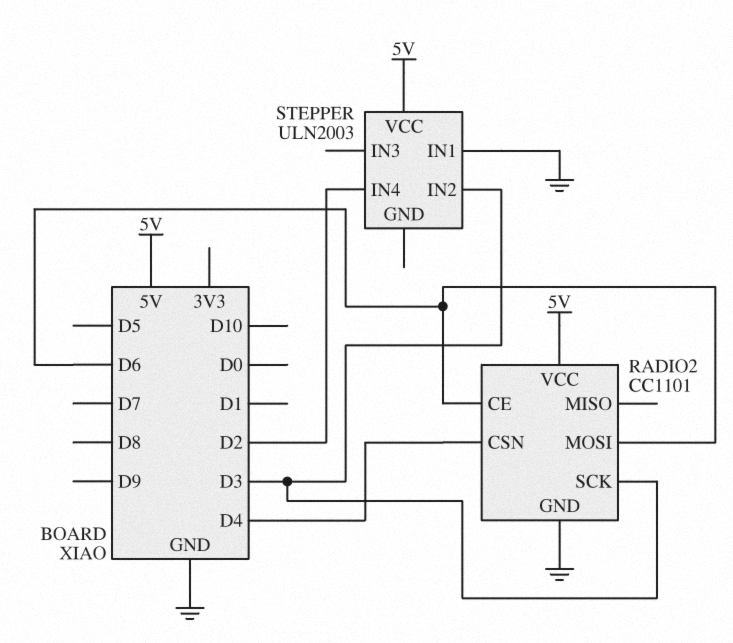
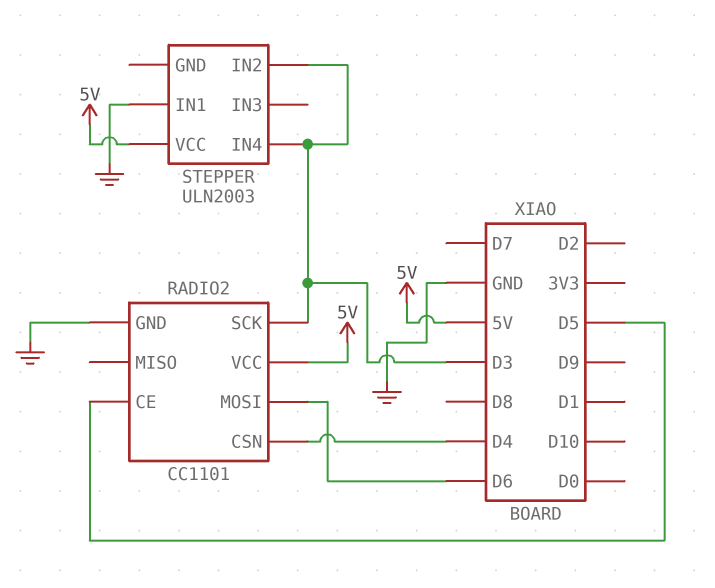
RADIO2 pin CE: D6 -> D5
STEPPER pin IN4: D2 -> D3

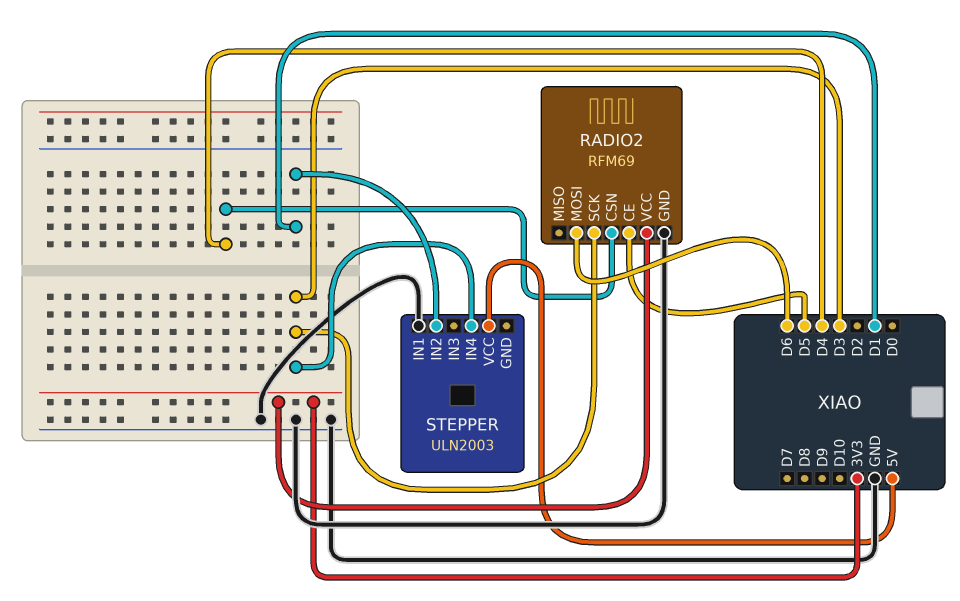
RADIO2: CC1101 -> RFM69
RADIO2 pin VCC: 5V -> 3V3
STEPPER pin IN2: D3 -> D1

